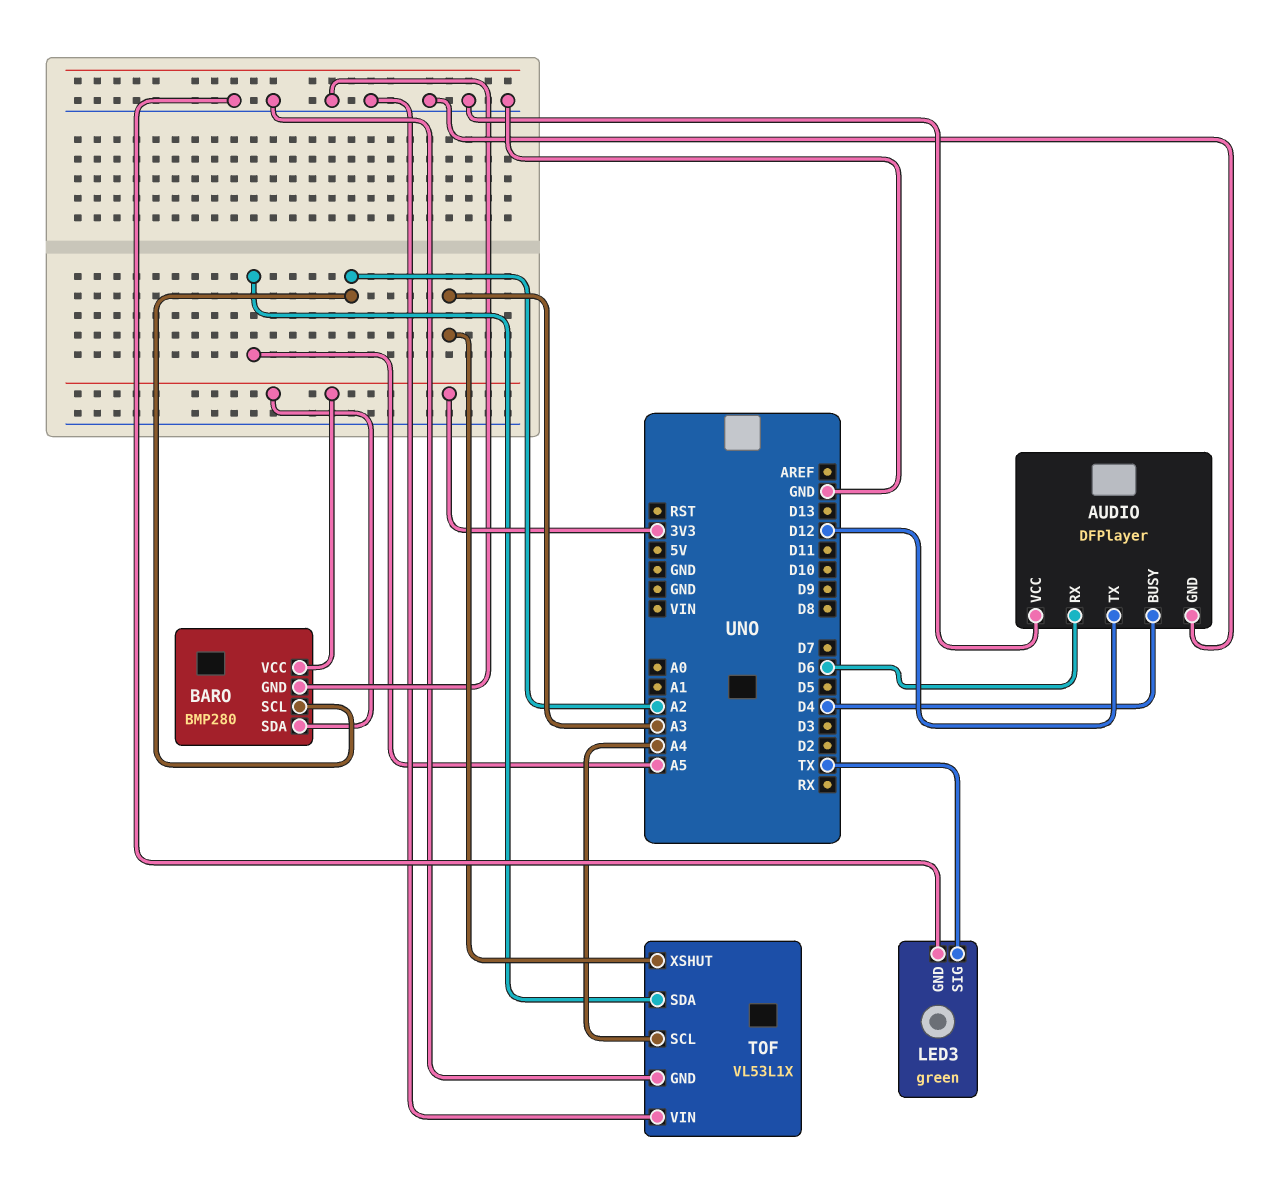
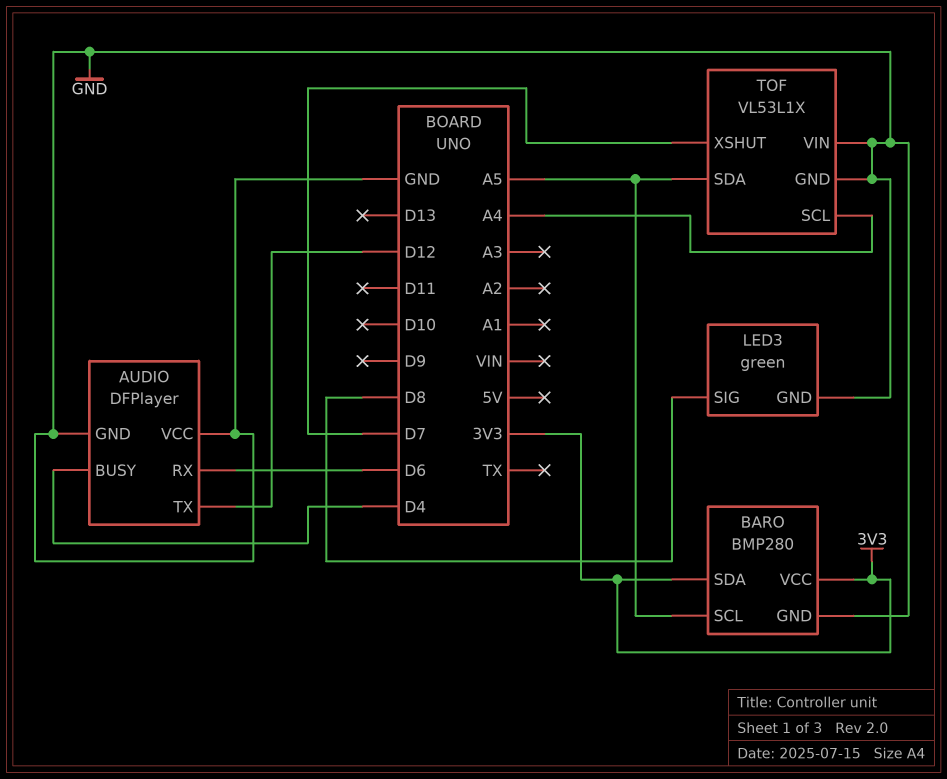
BARO pin SCL: A2 -> A5
LED3 pin SIG: TX -> D8
TOF pin XSHUT: A3 -> D7

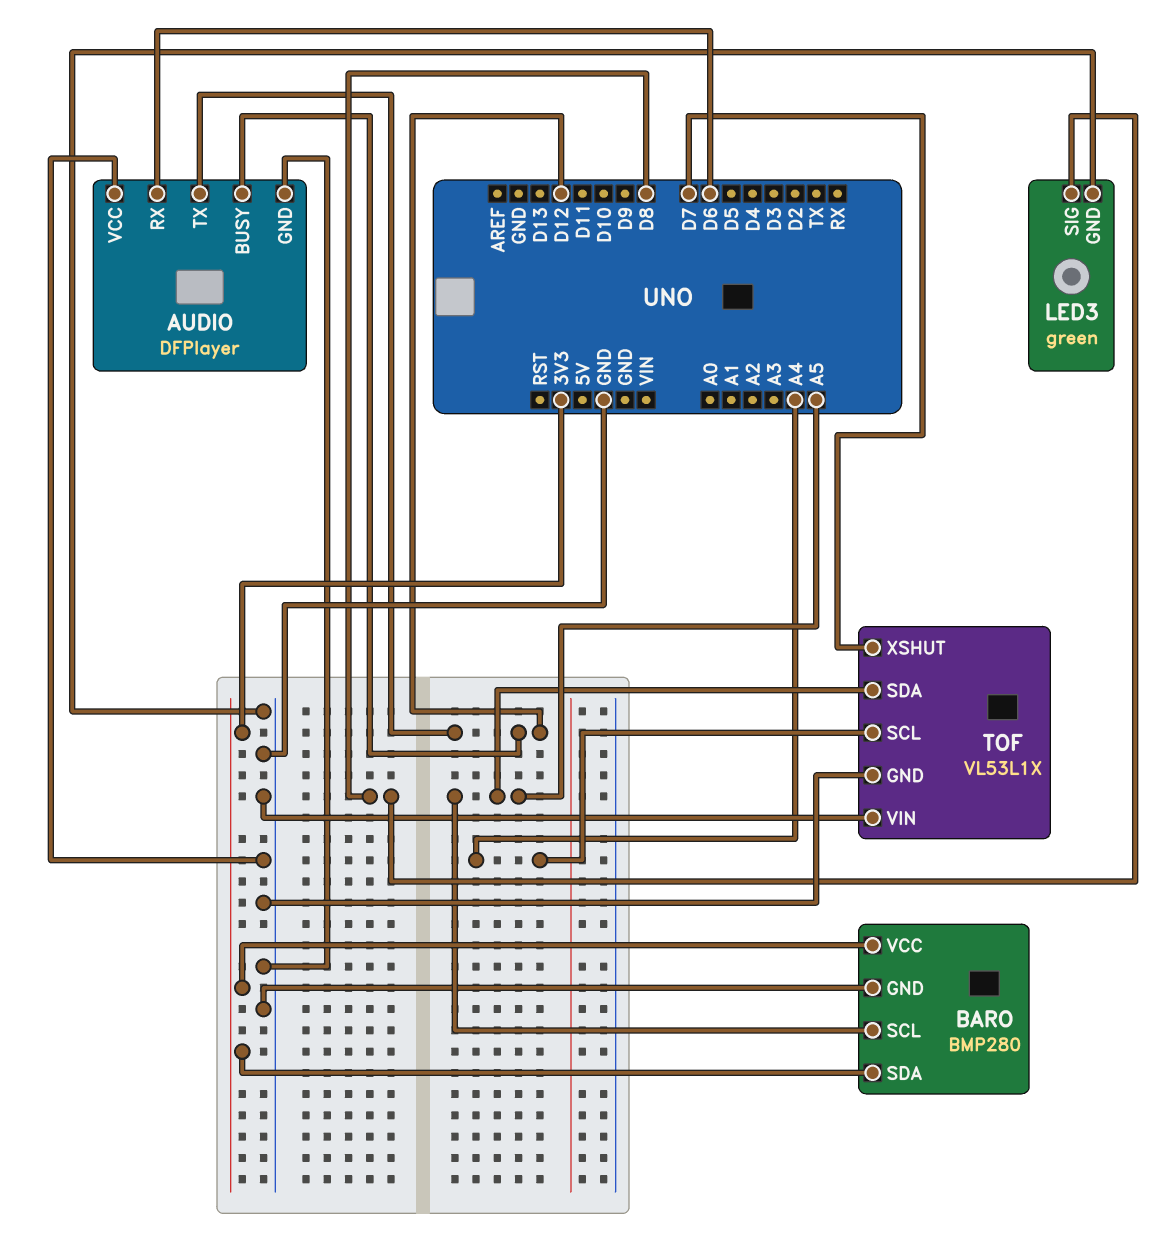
AUDIO pin BUSY: D4 -> D12

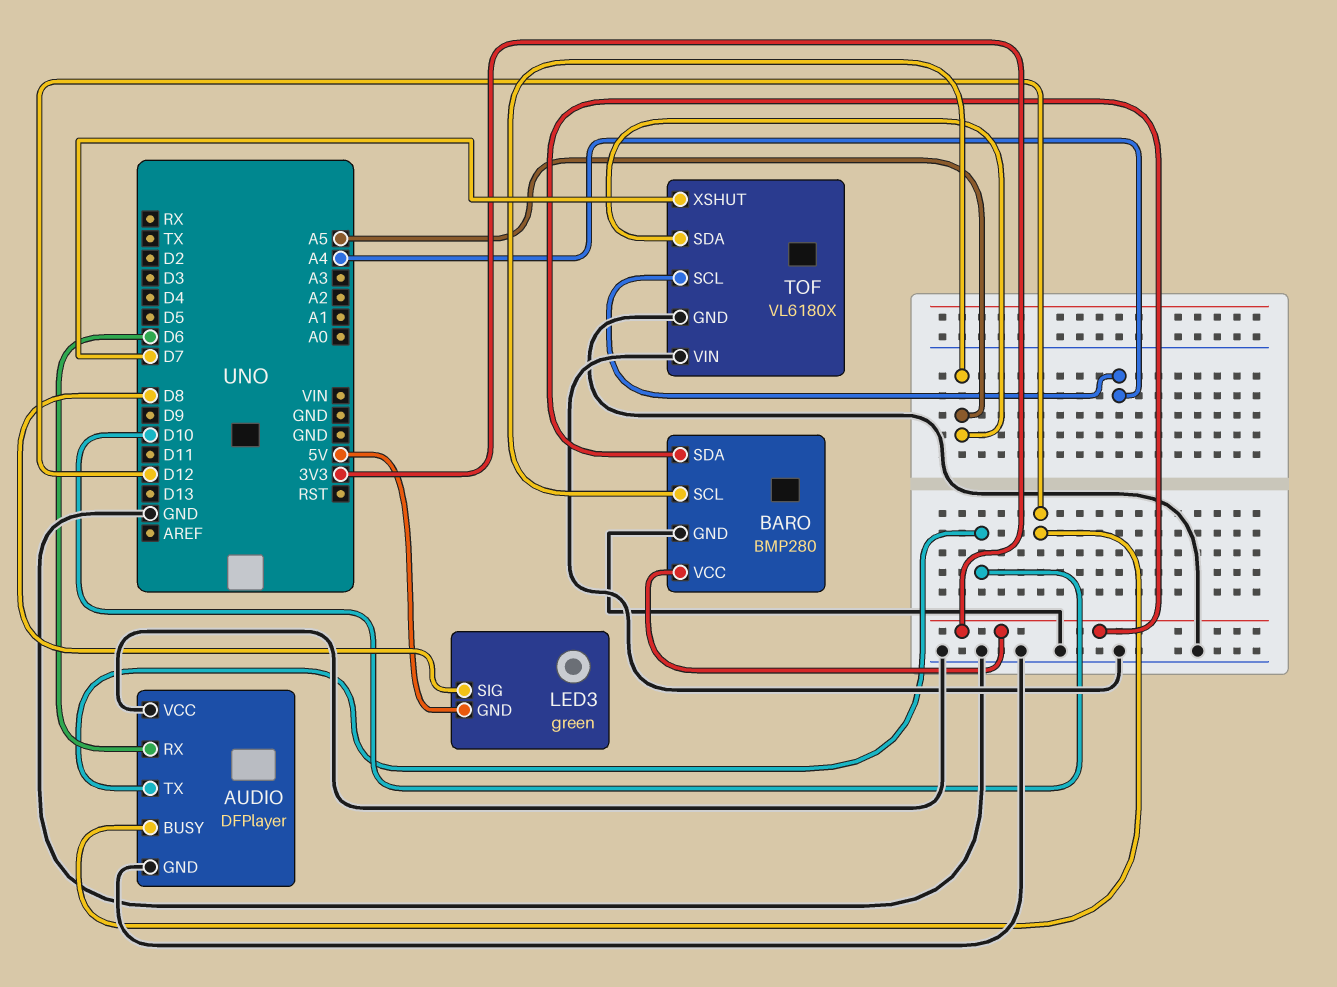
AUDIO pin TX: D12 -> D10
LED3 pin GND: GND -> 5V
TOF: VL53L1X -> VL6180X

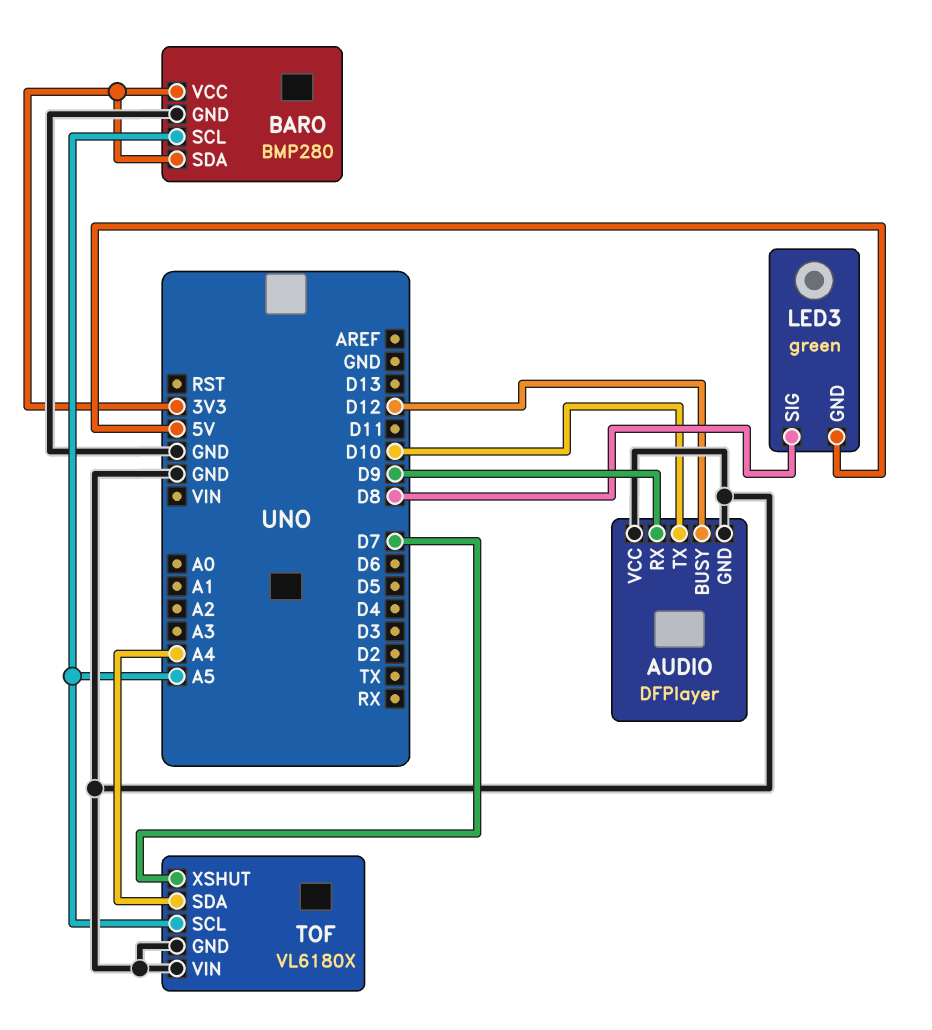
AUDIO pin RX: D6 -> D9
TOF pin SCL: A4 -> A5
TOF pin SDA: A5 -> A4

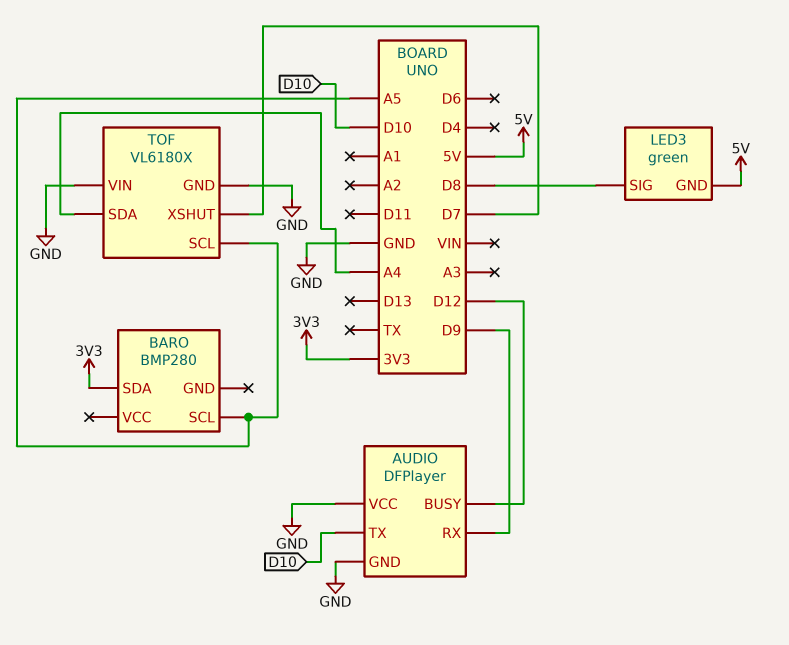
BARO pin GND: GND -> none
BARO pin VCC: 3V3 -> none

